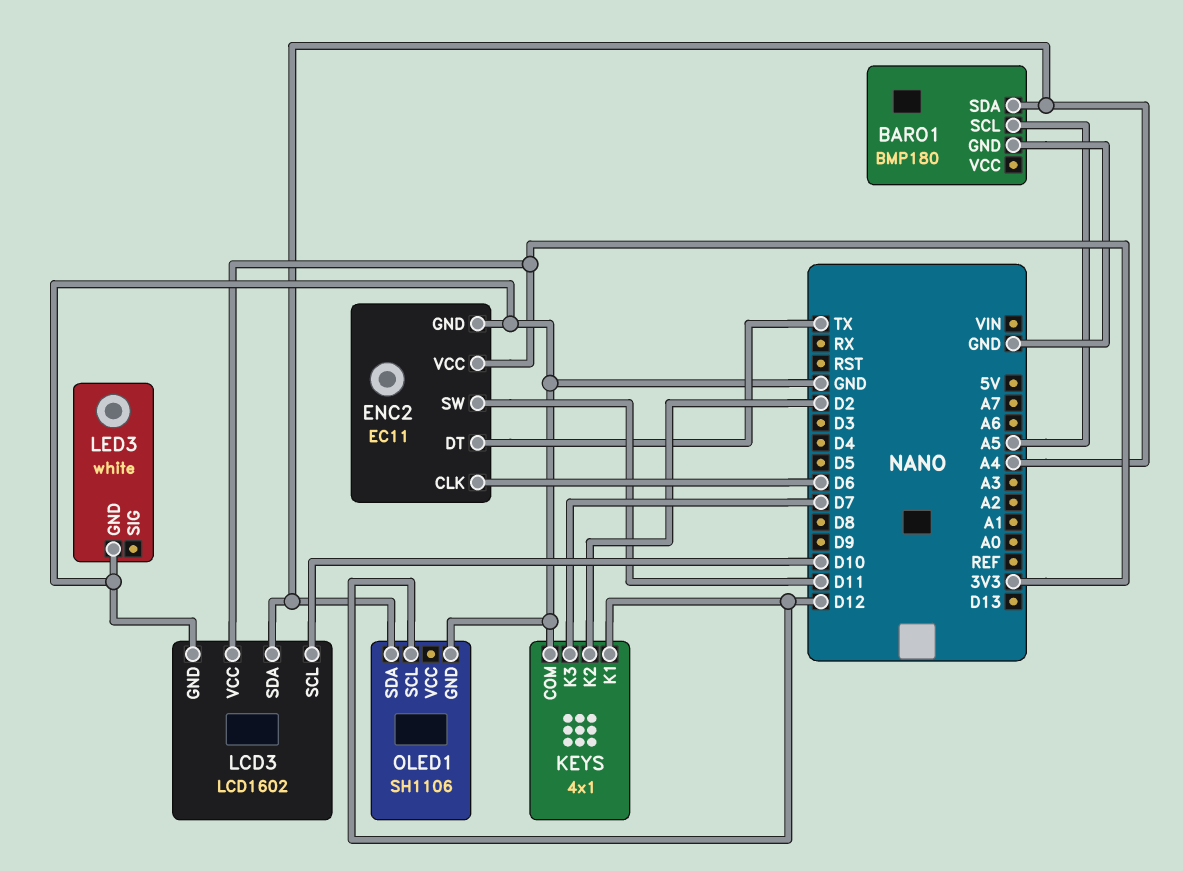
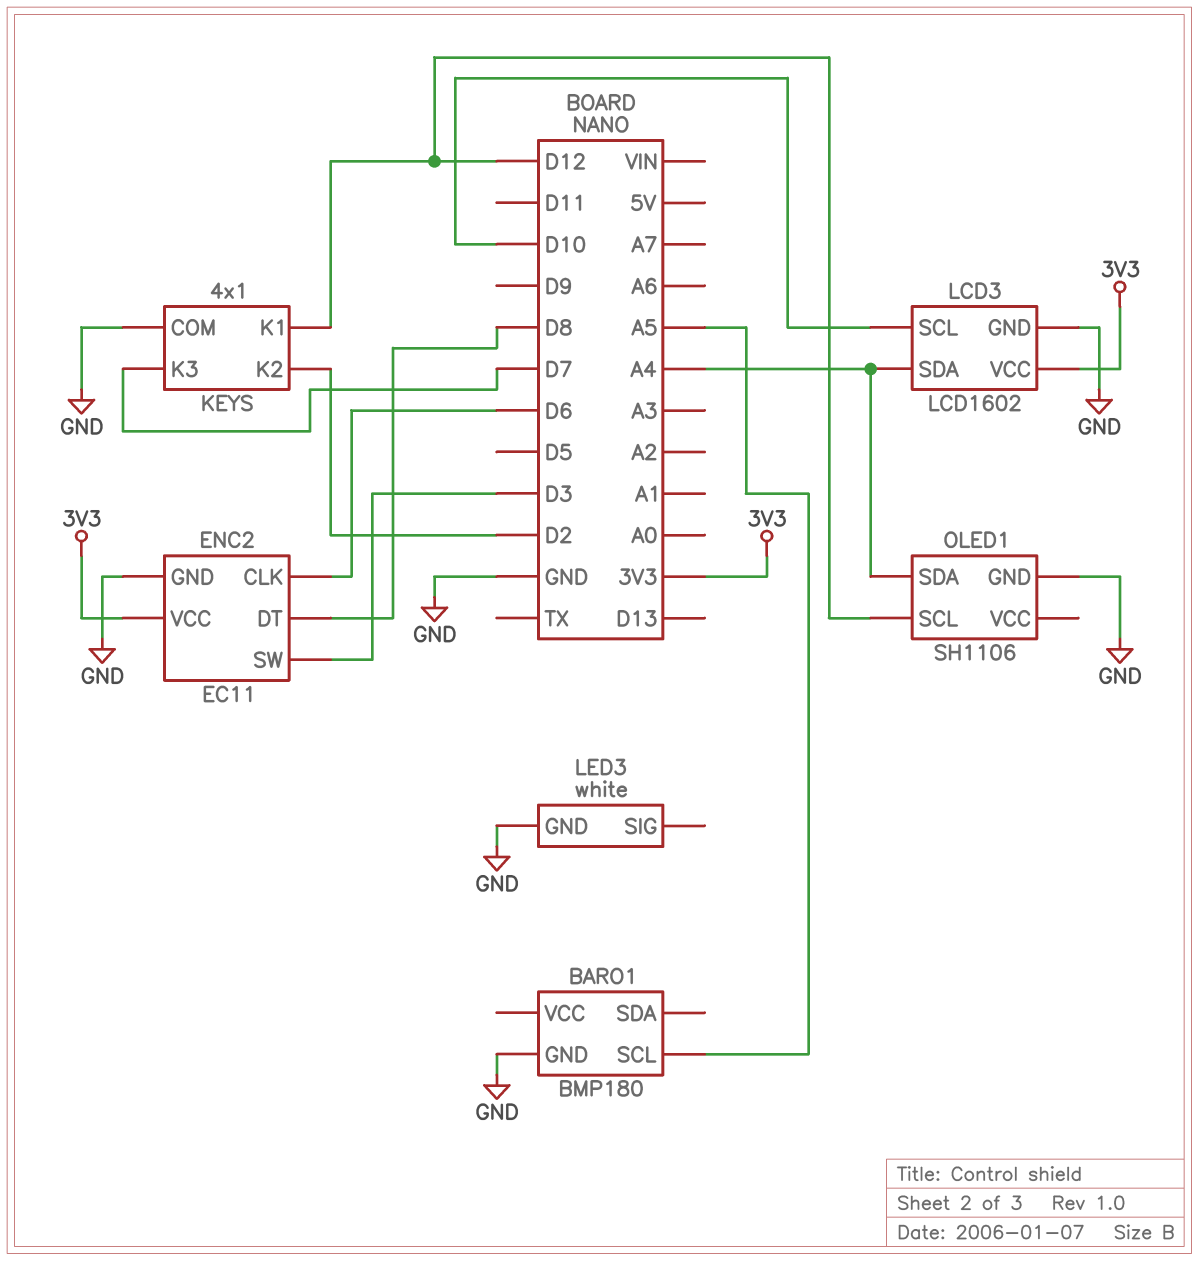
BARO1 pin SDA: A4 -> none
ENC2 pin DT: TX -> D8
ENC2 pin SW: D11 -> D3

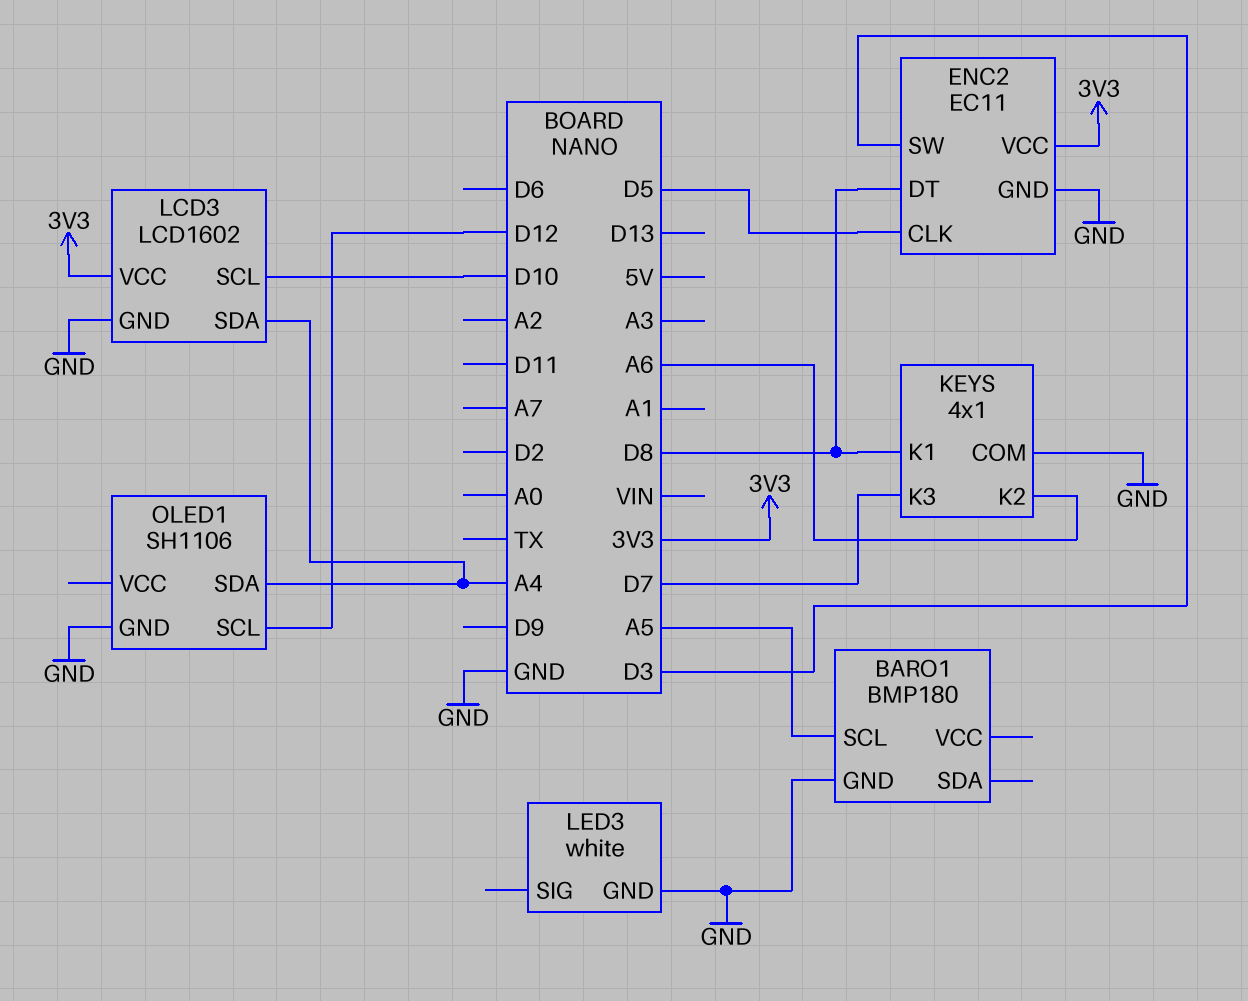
ENC2 pin CLK: D6 -> D5
KEYS pin K1: D12 -> D8
KEYS pin K2: D2 -> A6

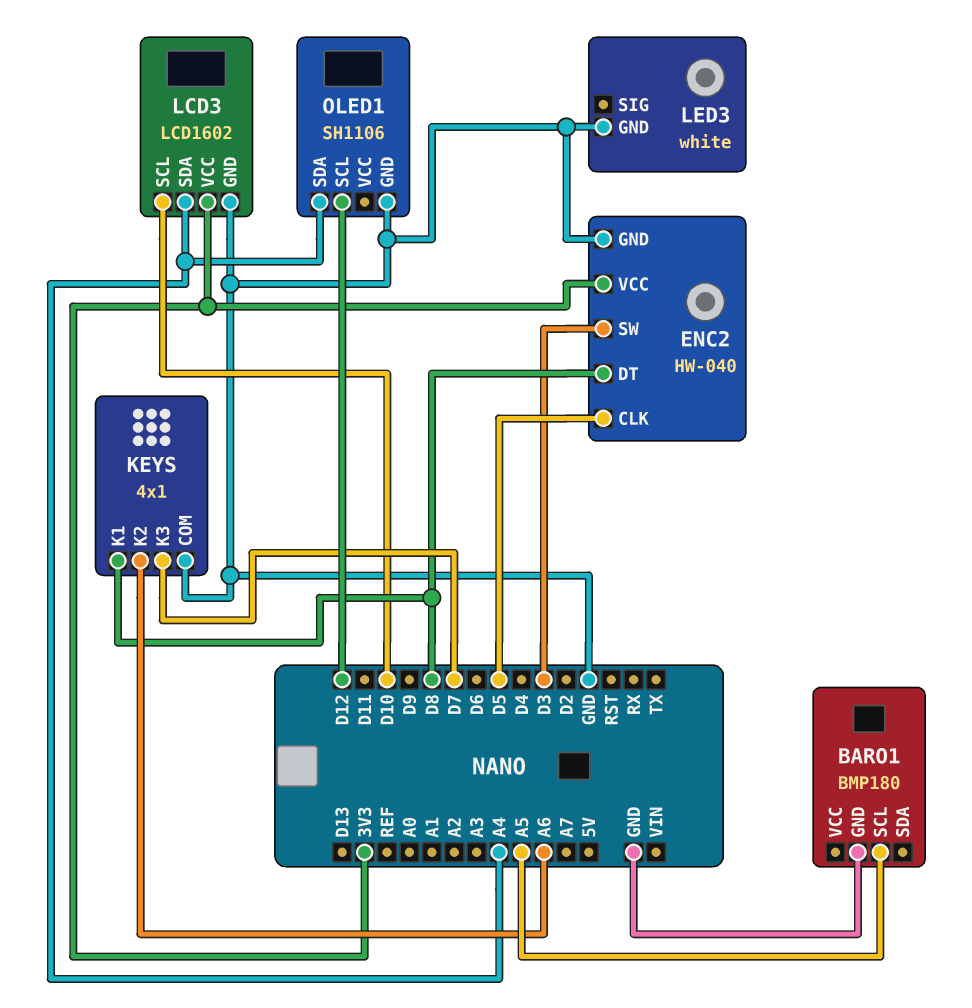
ENC2: EC11 -> HW-040

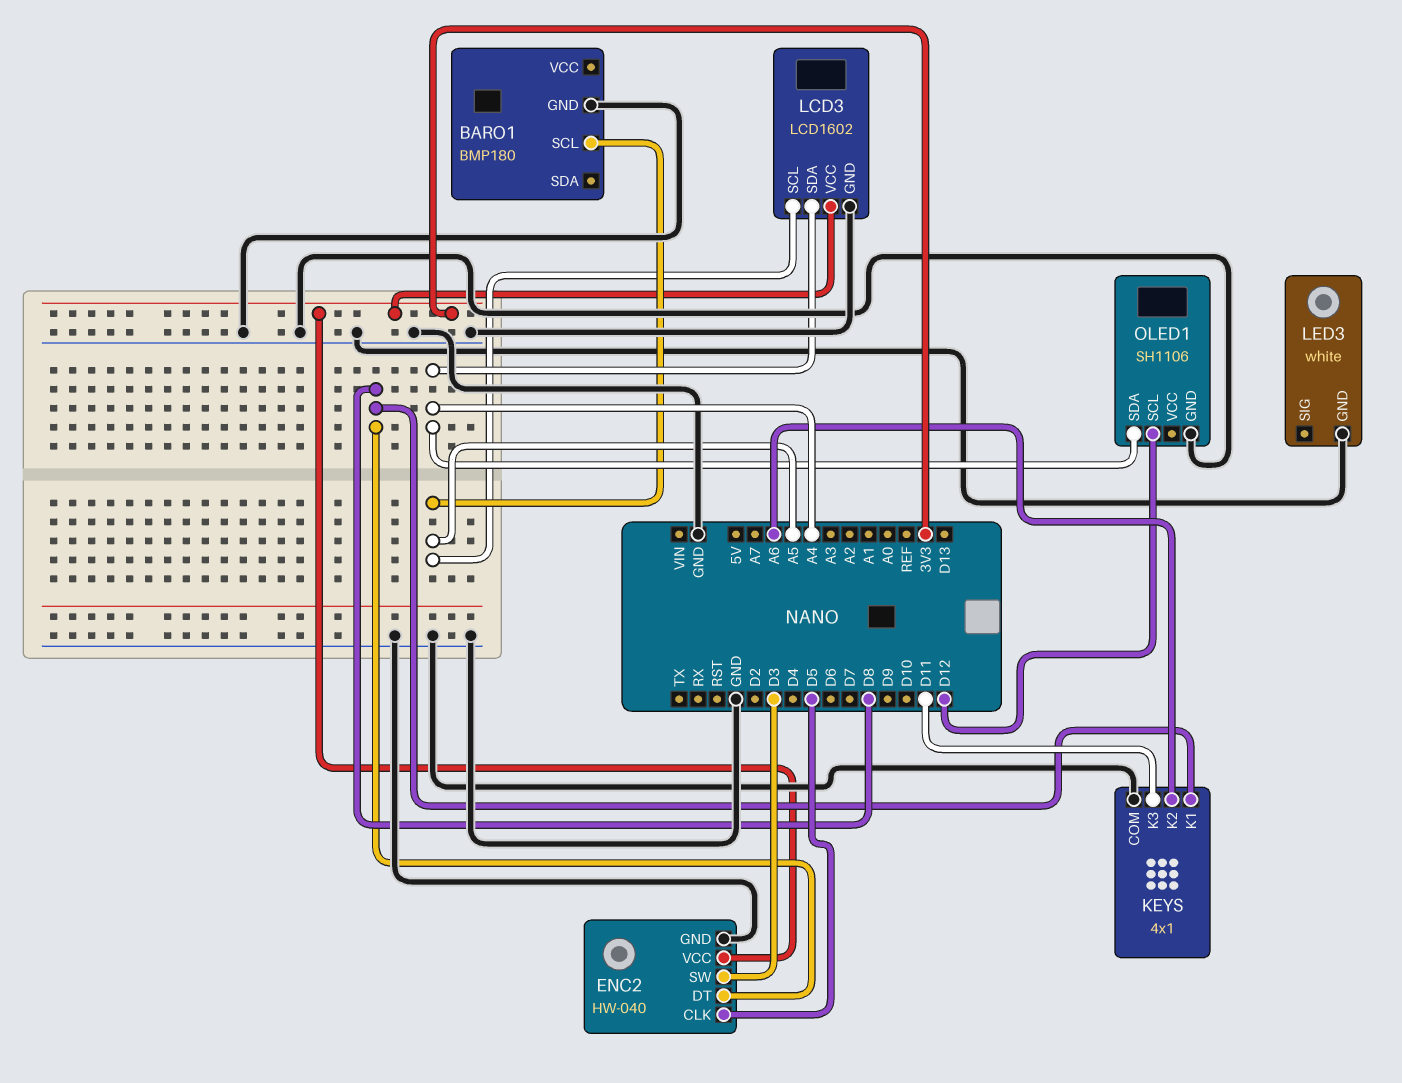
KEYS pin K3: D7 -> D11
LCD3 pin SCL: D10 -> A5

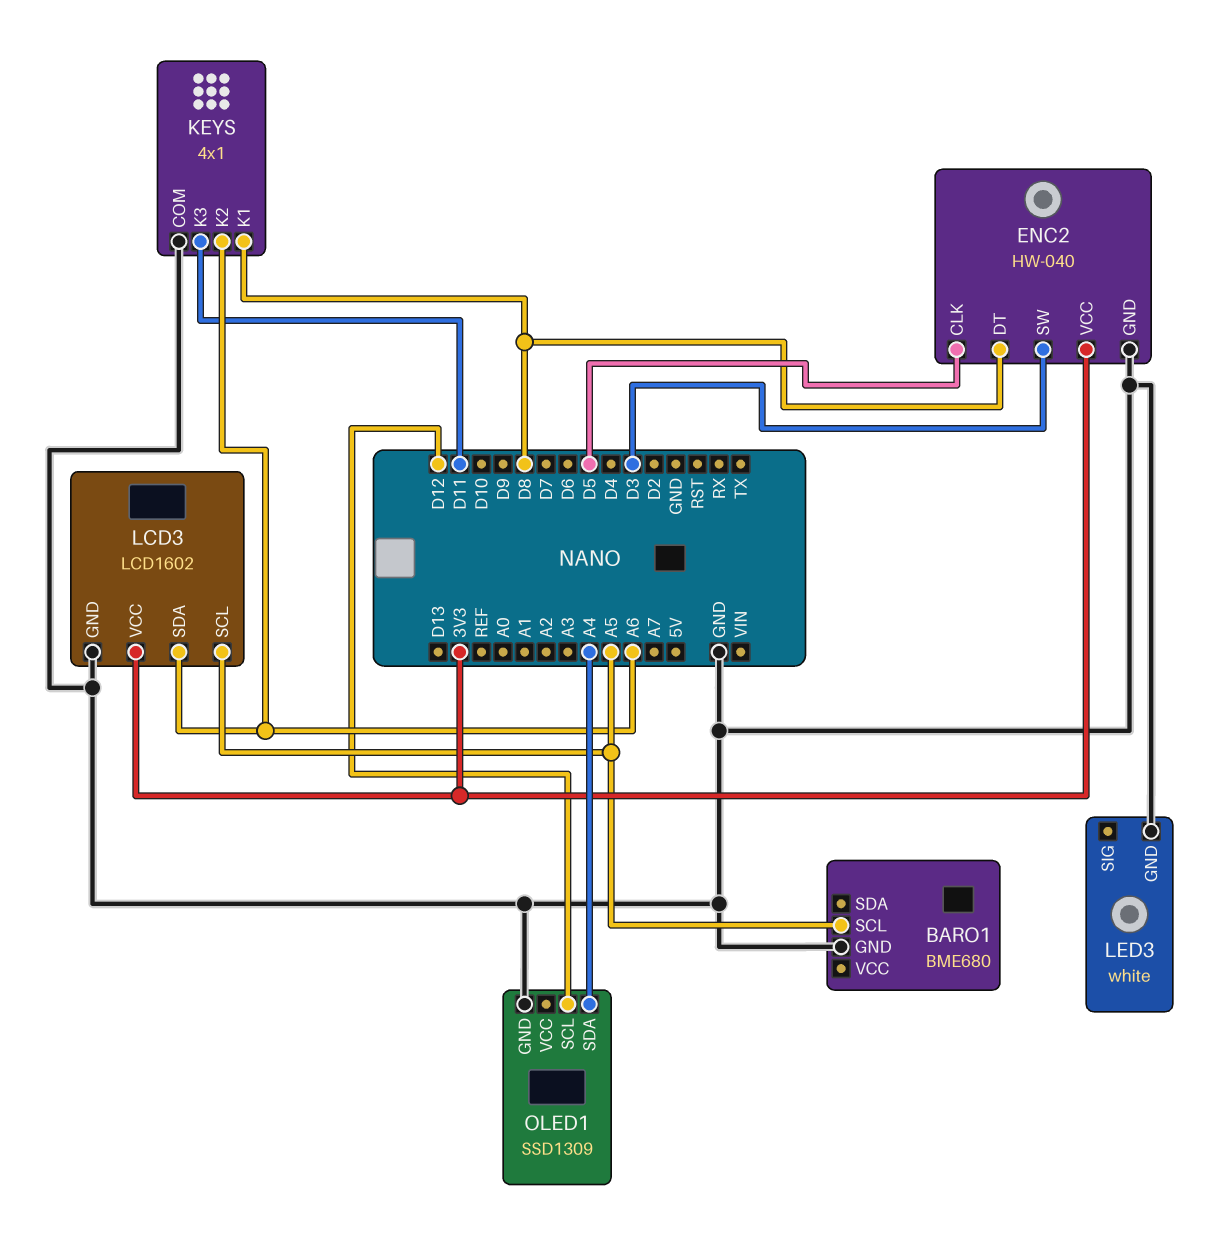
BARO1: BMP180 -> BME680
LCD3 pin SDA: A4 -> A6
OLED1: SH1106 -> SSD1309

